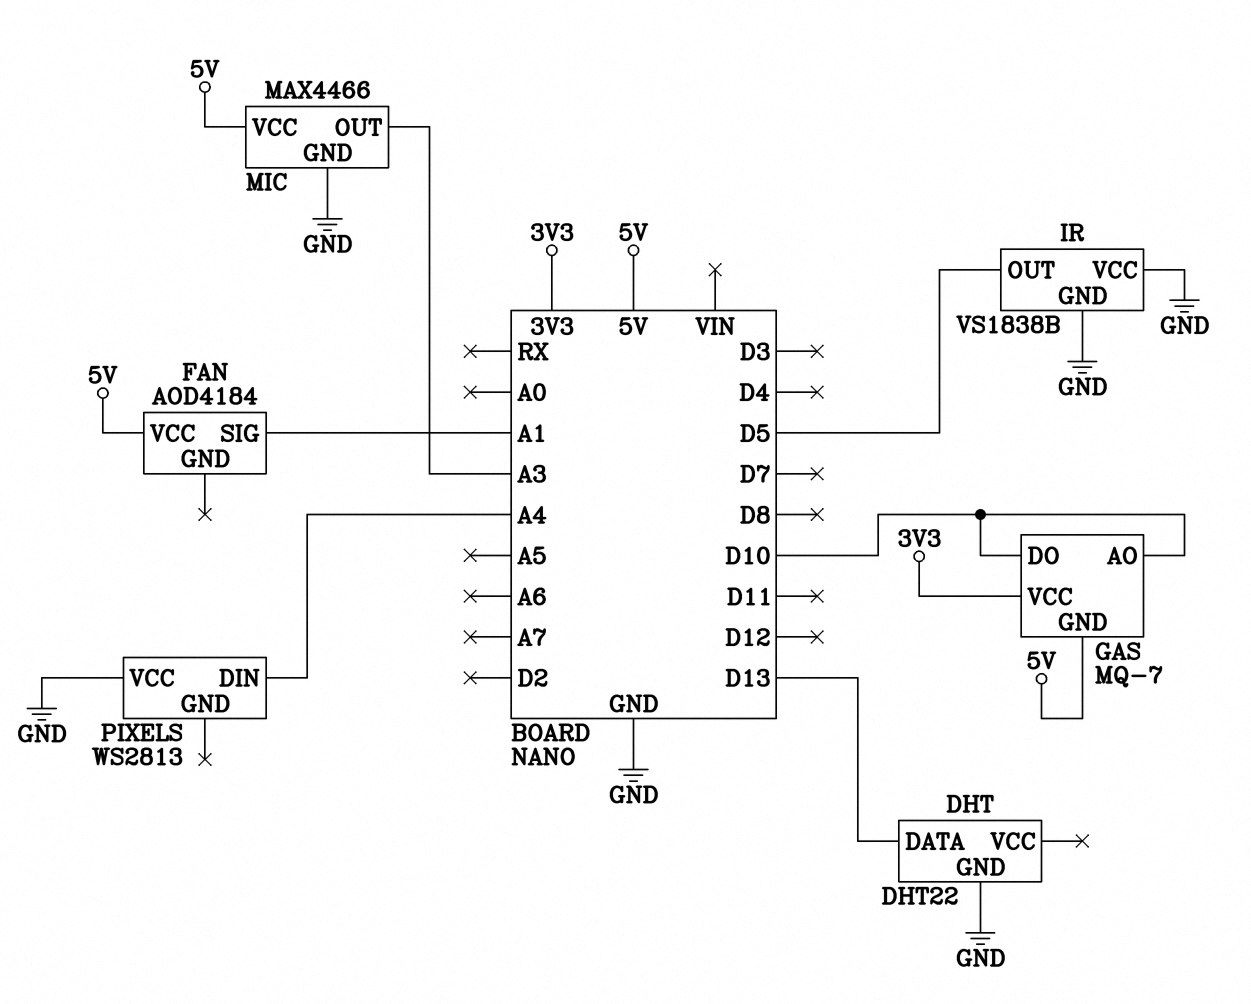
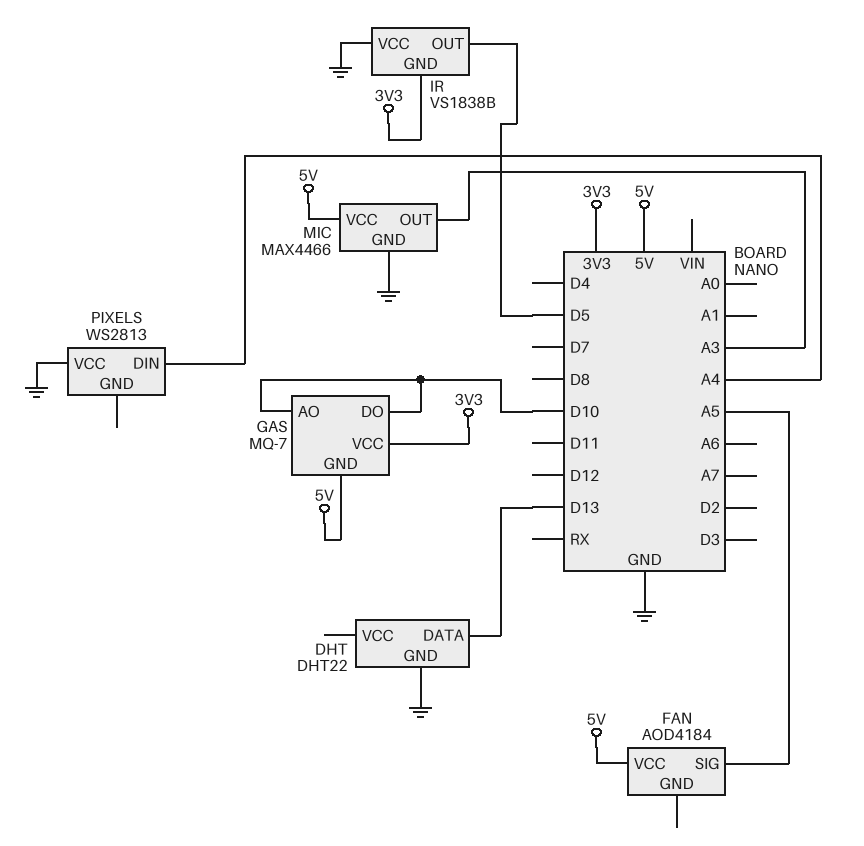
FAN pin SIG: A1 -> A5
IR pin GND: GND -> 3V3

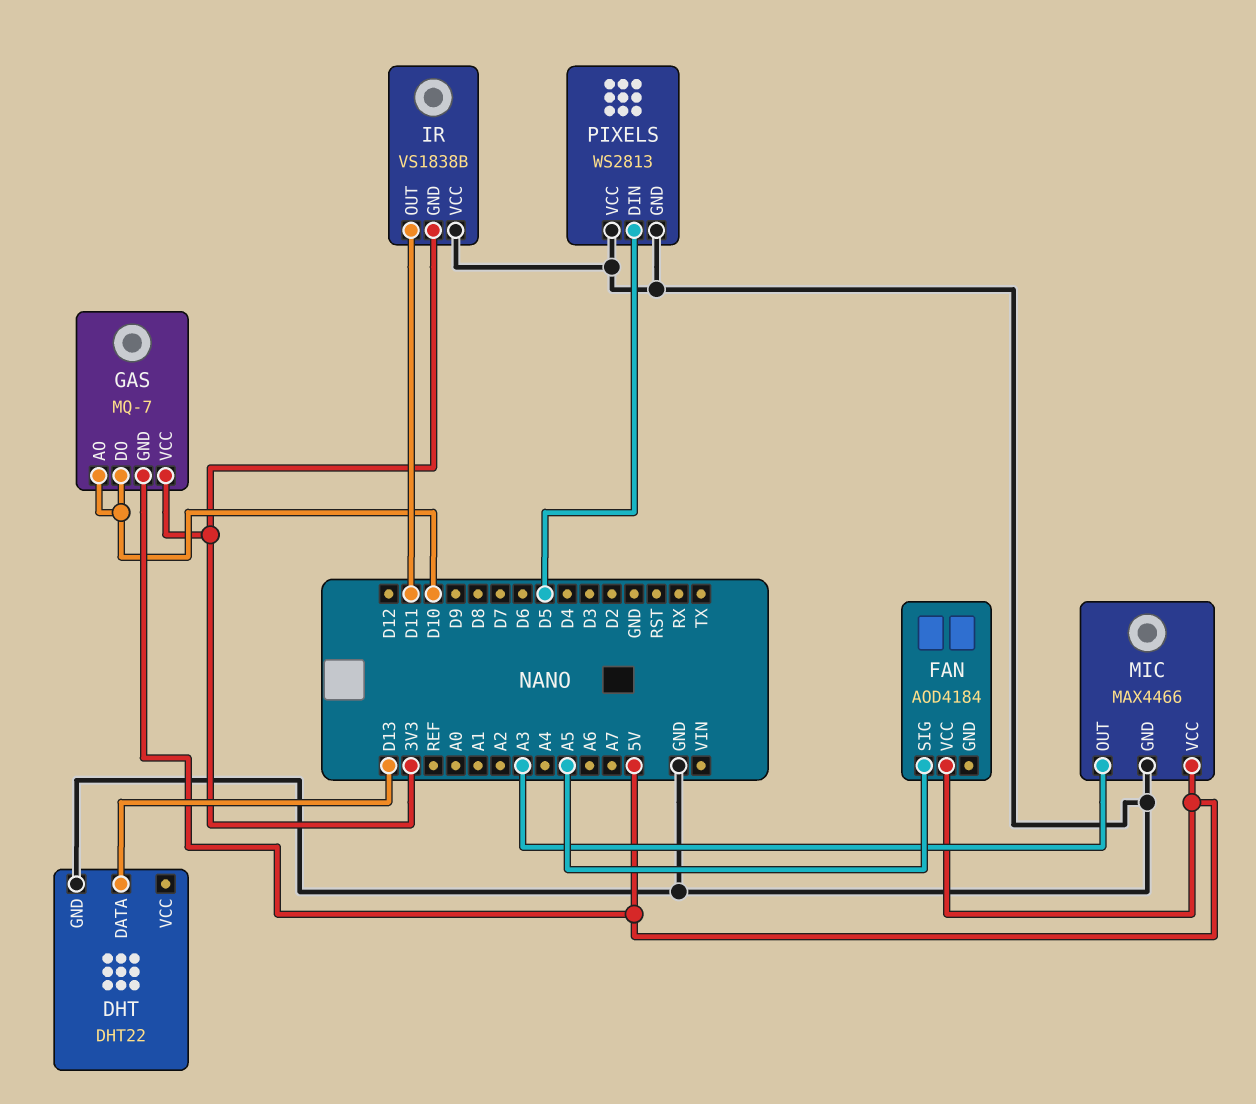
IR pin OUT: D5 -> D11
PIXELS pin DIN: A4 -> D5
PIXELS pin GND: none -> GND

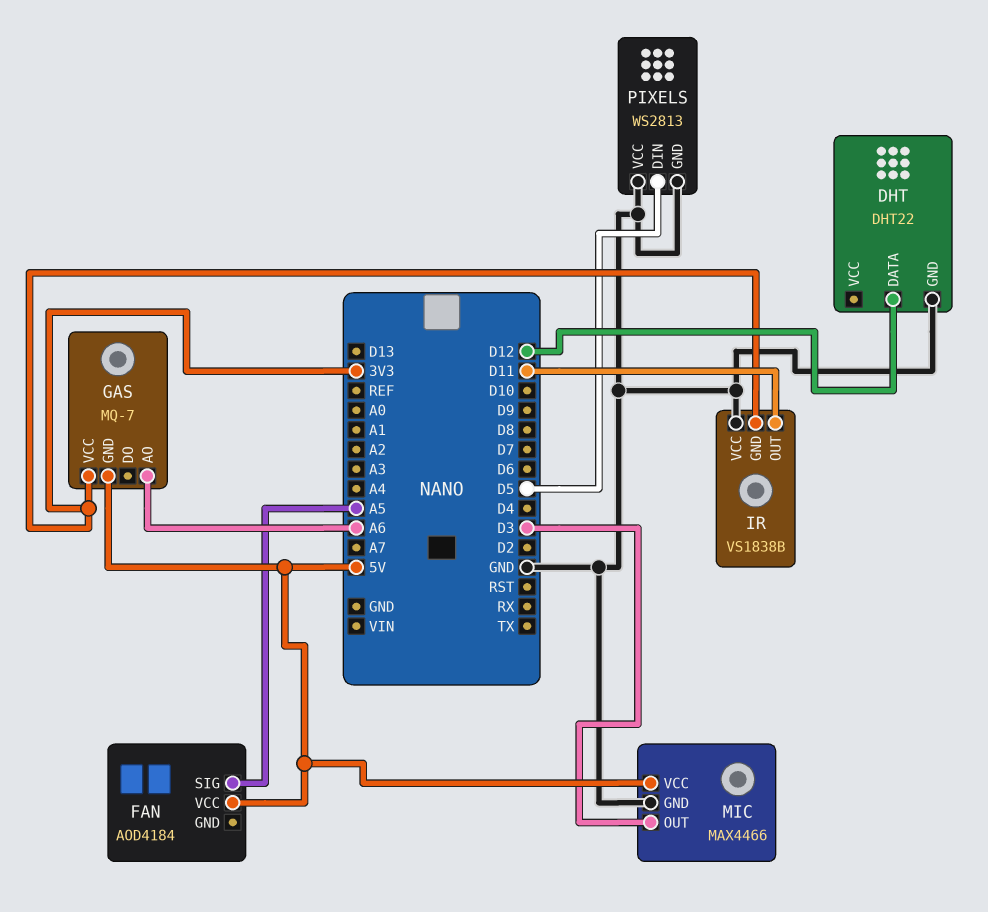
DHT pin DATA: D13 -> D12
GAS pin AO: D10 -> A6
GAS pin DO: D10 -> none
MIC pin OUT: A3 -> D3

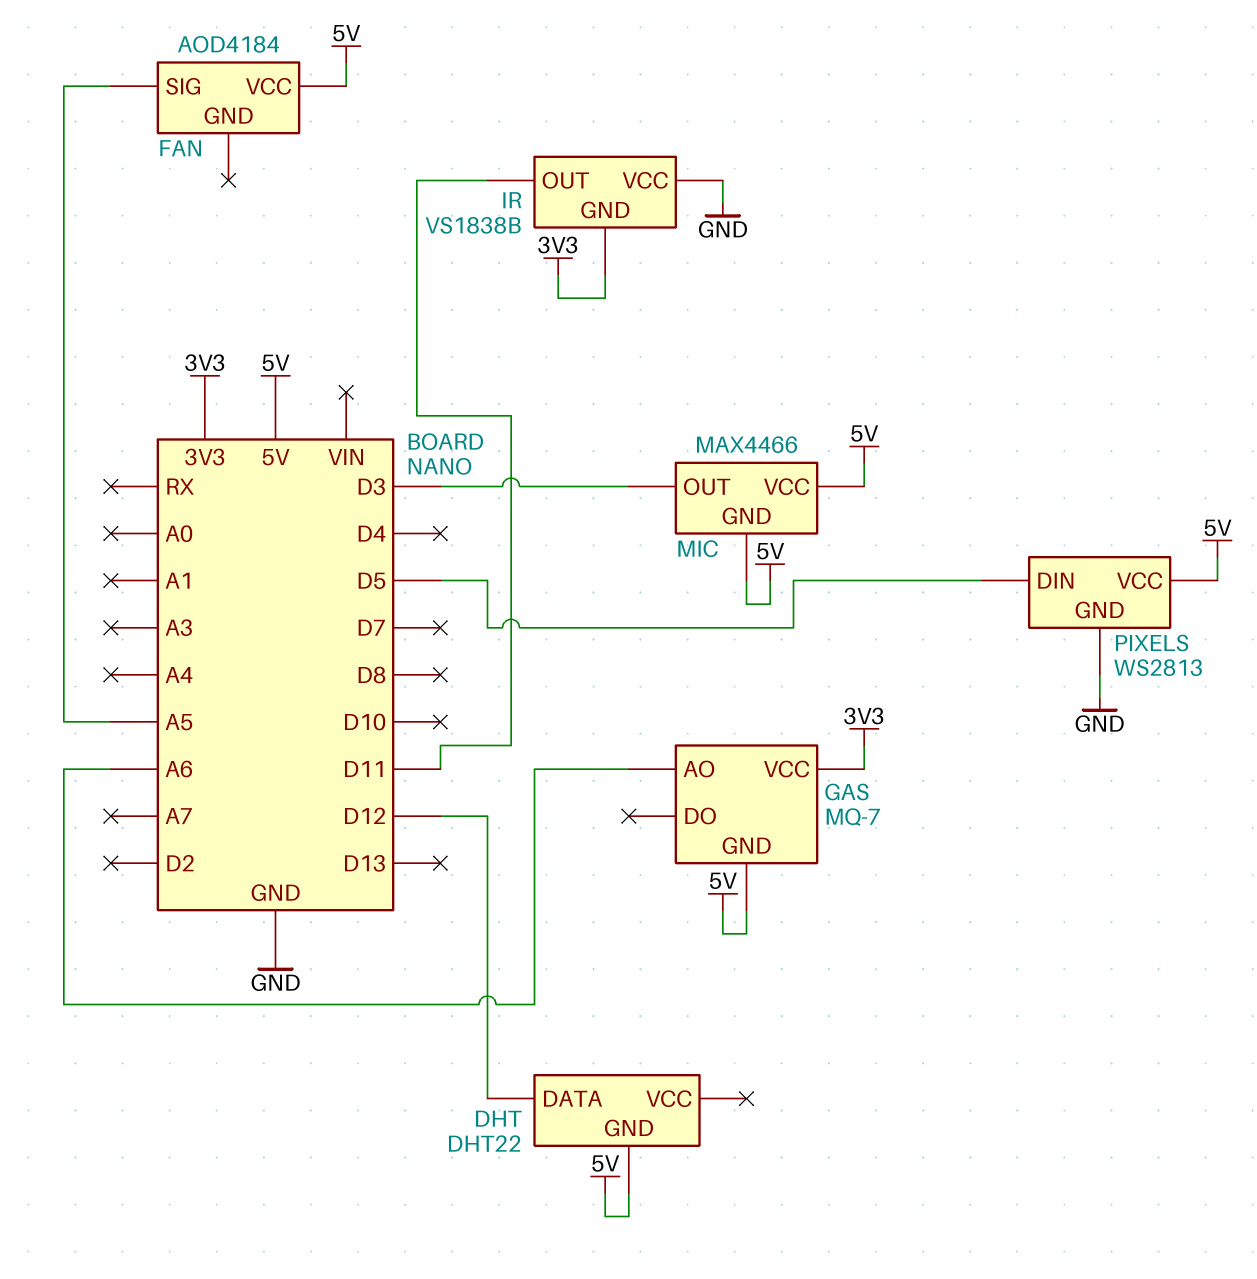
DHT pin GND: GND -> 5V
MIC pin GND: GND -> 5V
PIXELS pin VCC: GND -> 5V

